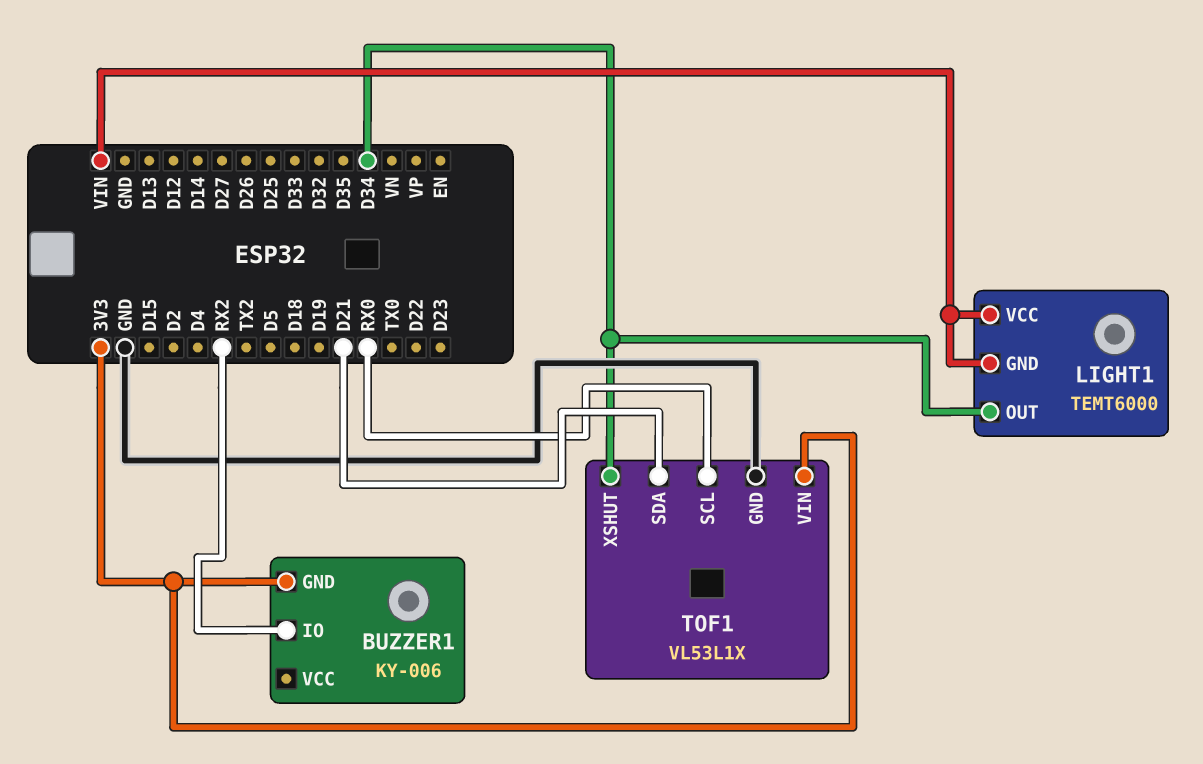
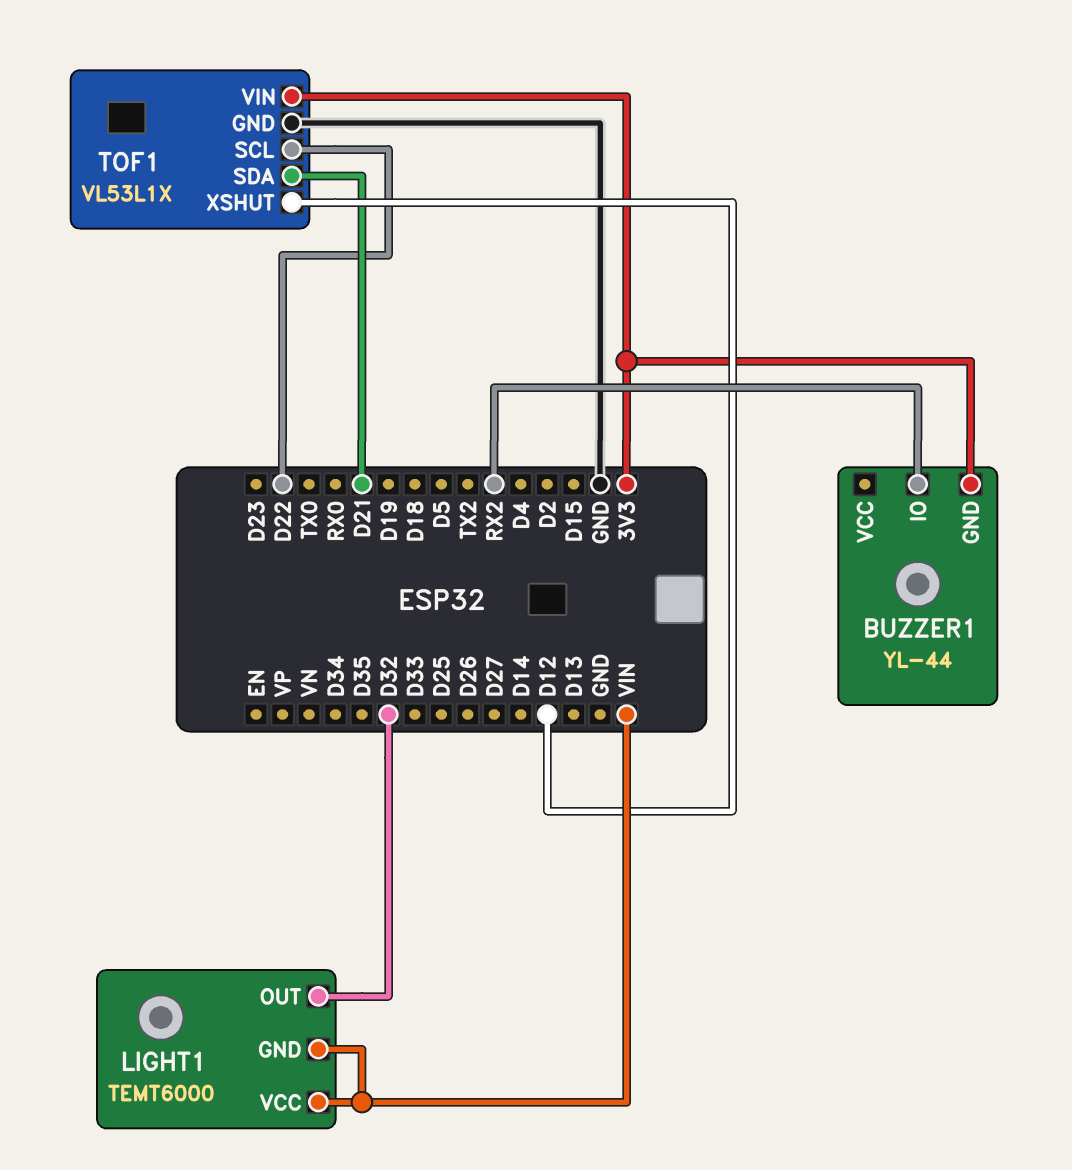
BUZZER1: KY-006 -> YL-44
LIGHT1 pin OUT: D34 -> D32
TOF1 pin SCL: RX0 -> D22
TOF1 pin XSHUT: D34 -> D12

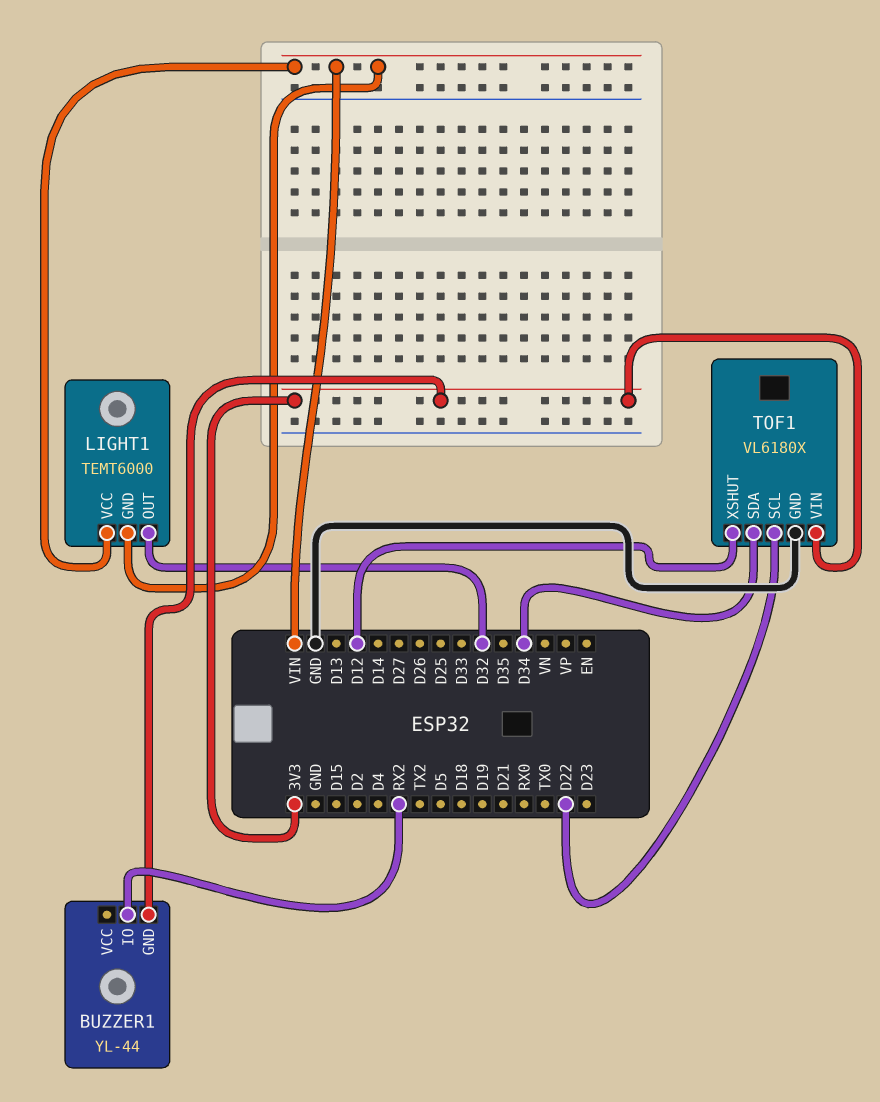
TOF1: VL53L1X -> VL6180X
TOF1 pin SDA: D21 -> D34

